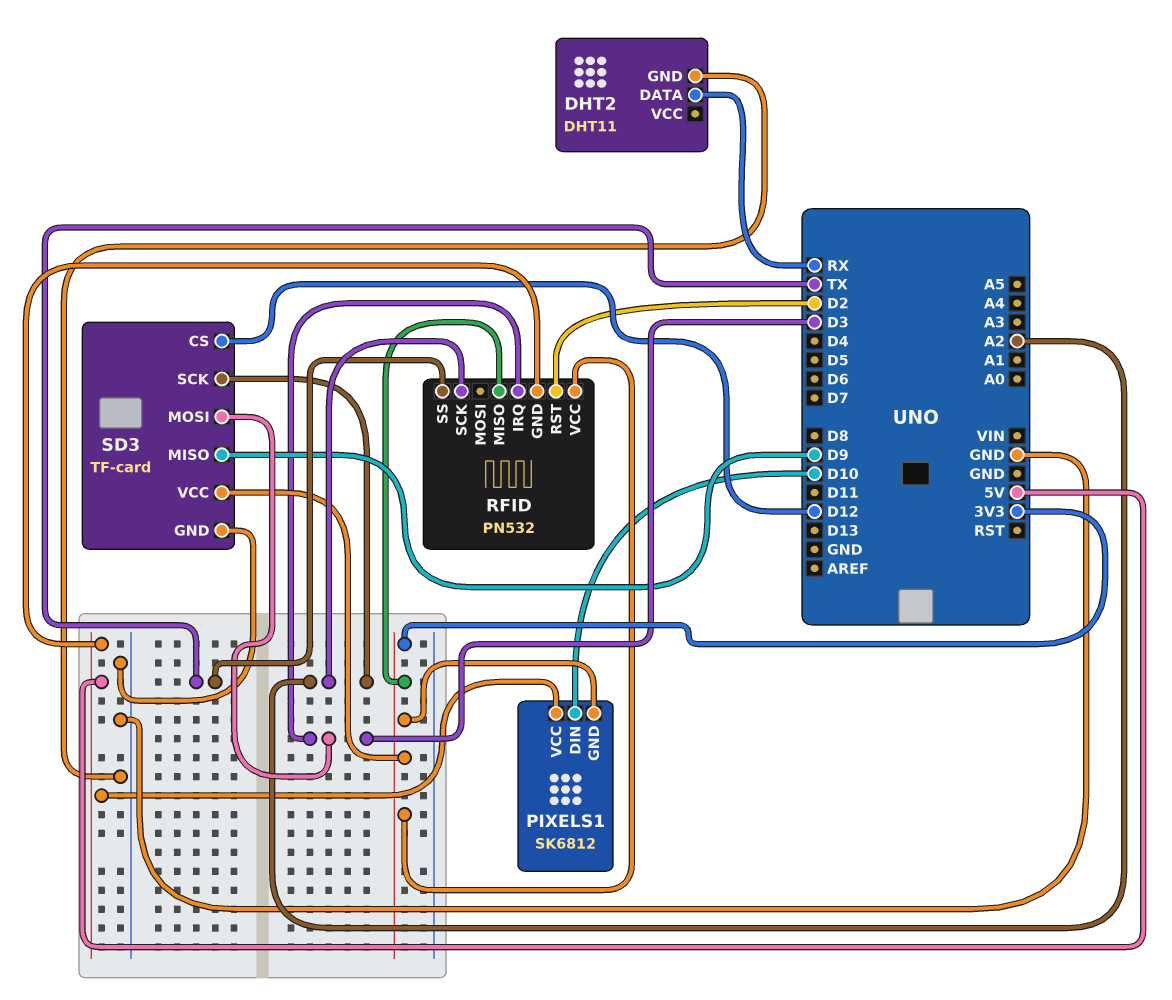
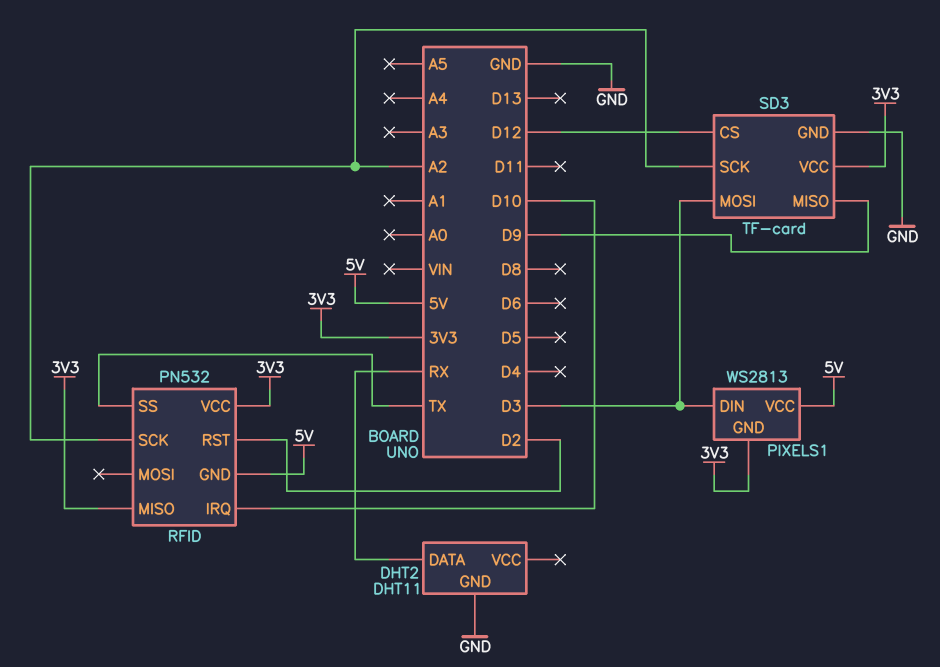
PIXELS1: SK6812 -> WS2813
PIXELS1 pin DIN: D10 -> D3
RFID pin IRQ: D3 -> D10

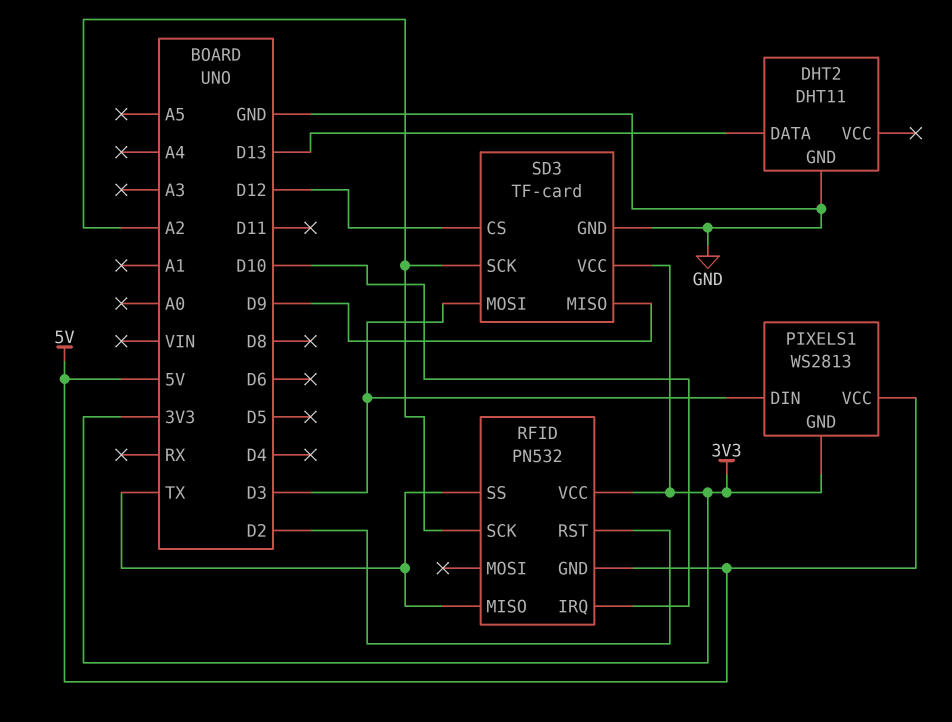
DHT2 pin DATA: RX -> D13
RFID pin MISO: 3V3 -> TX

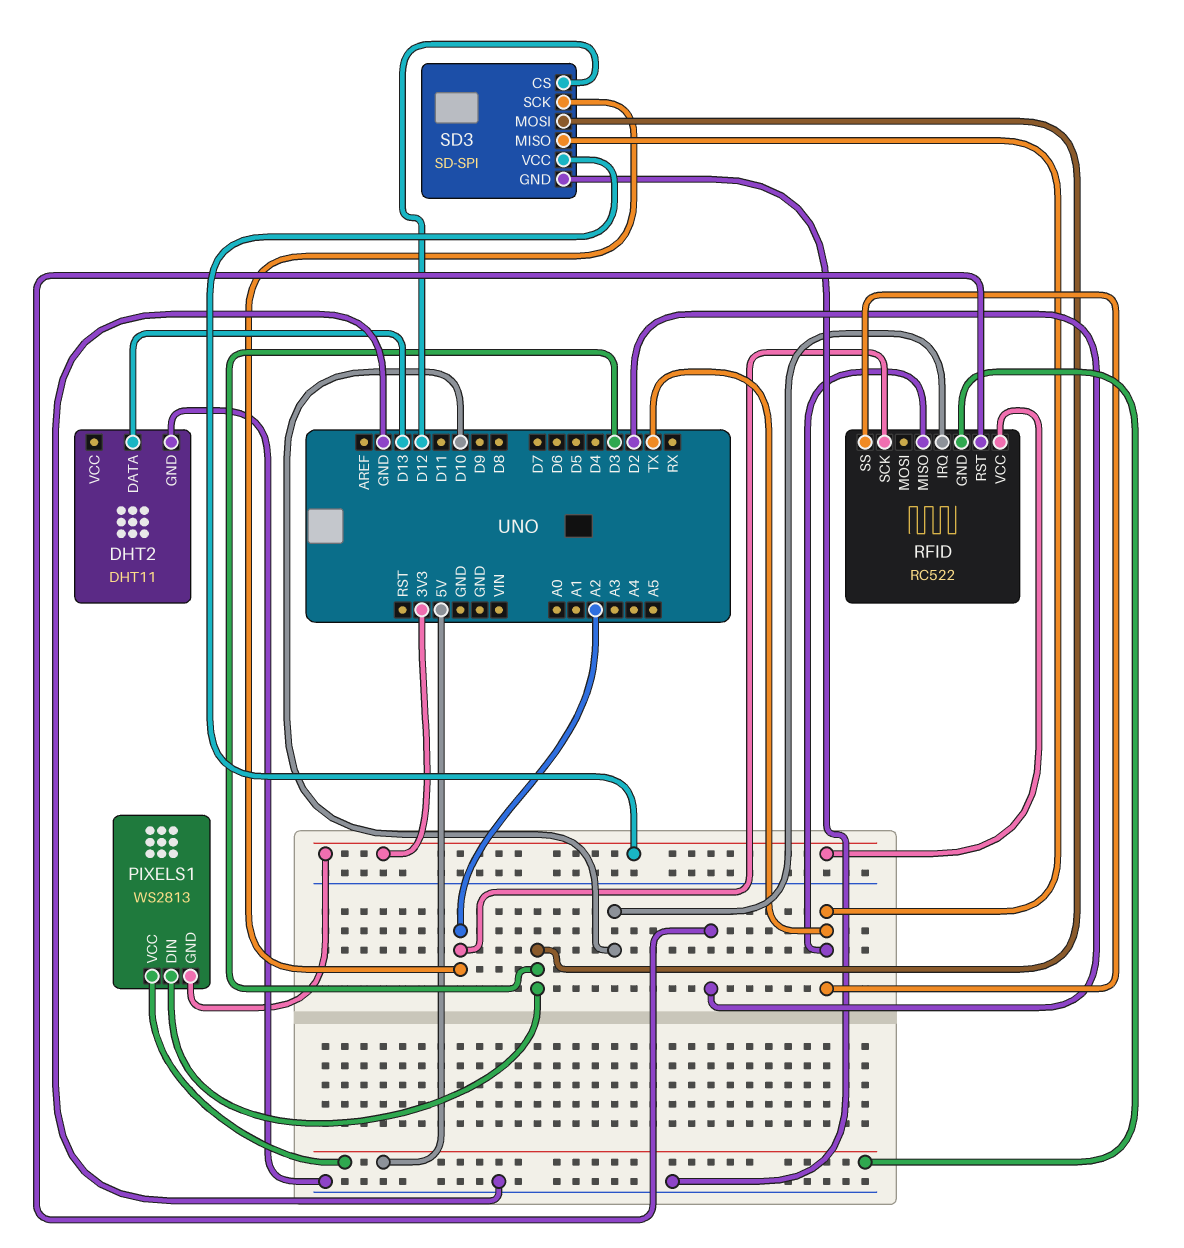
RFID: PN532 -> RC522
SD3: TF-card -> SD-SPI
SD3 pin MISO: D9 -> TX

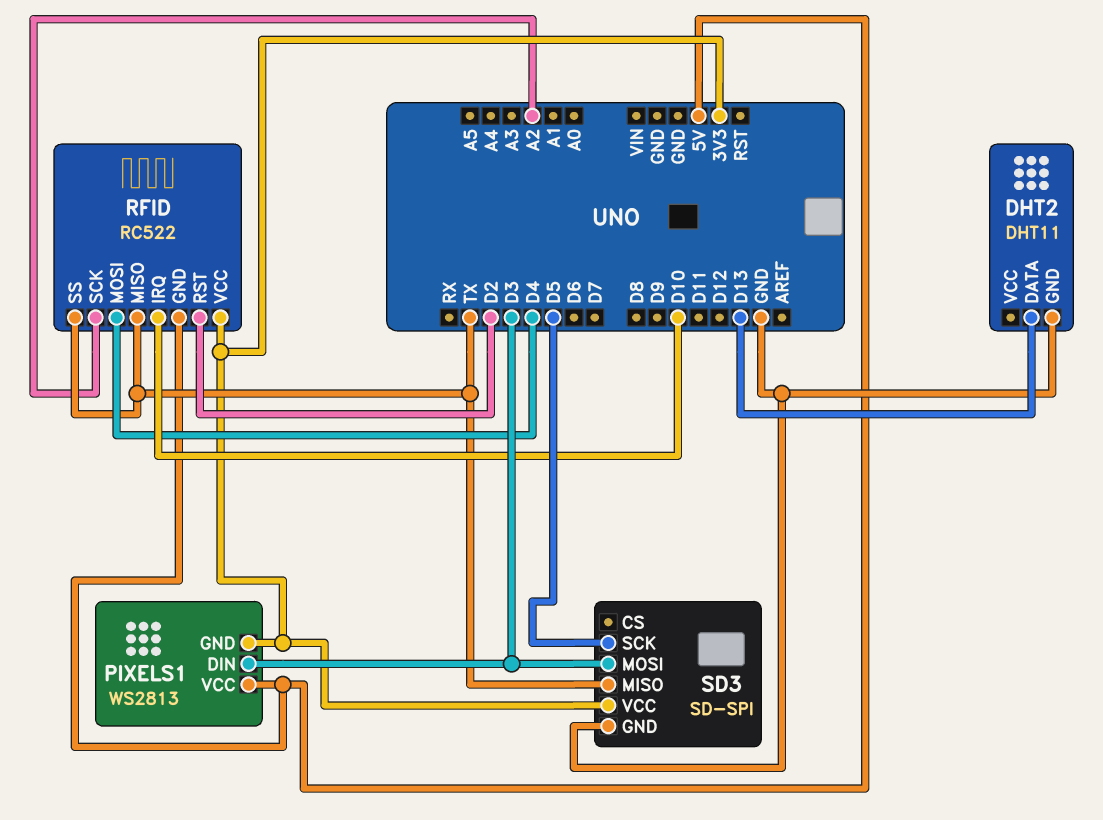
RFID pin MOSI: none -> D4
SD3 pin CS: D12 -> none
SD3 pin SCK: A2 -> D5

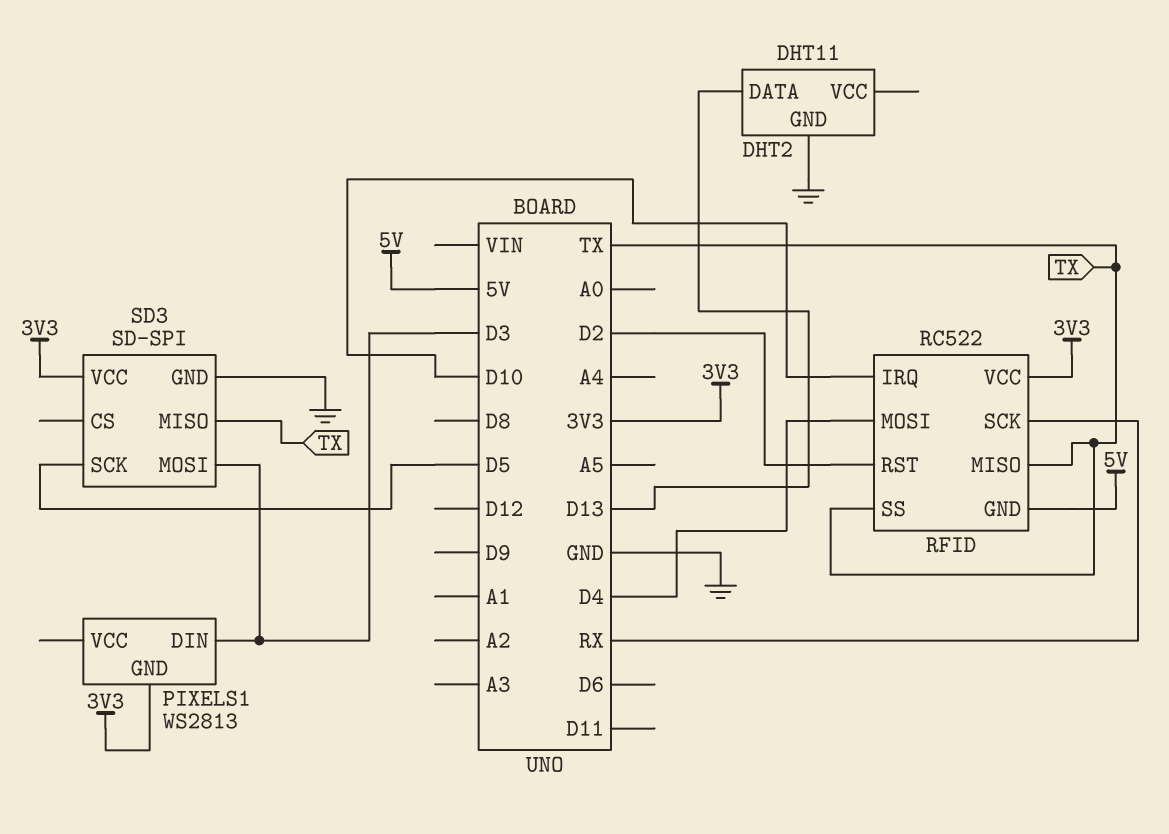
PIXELS1 pin VCC: 5V -> none
RFID pin SCK: A2 -> RX

